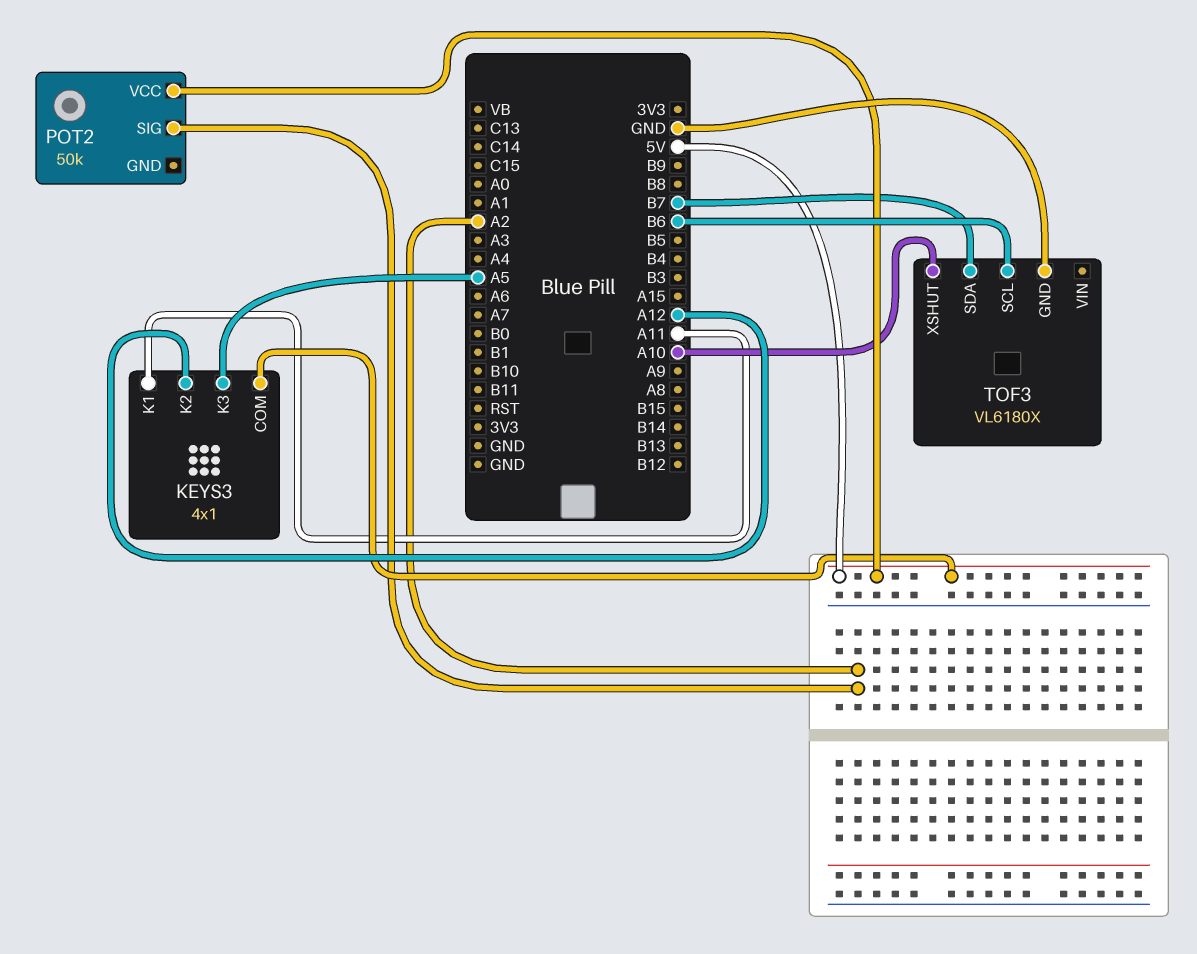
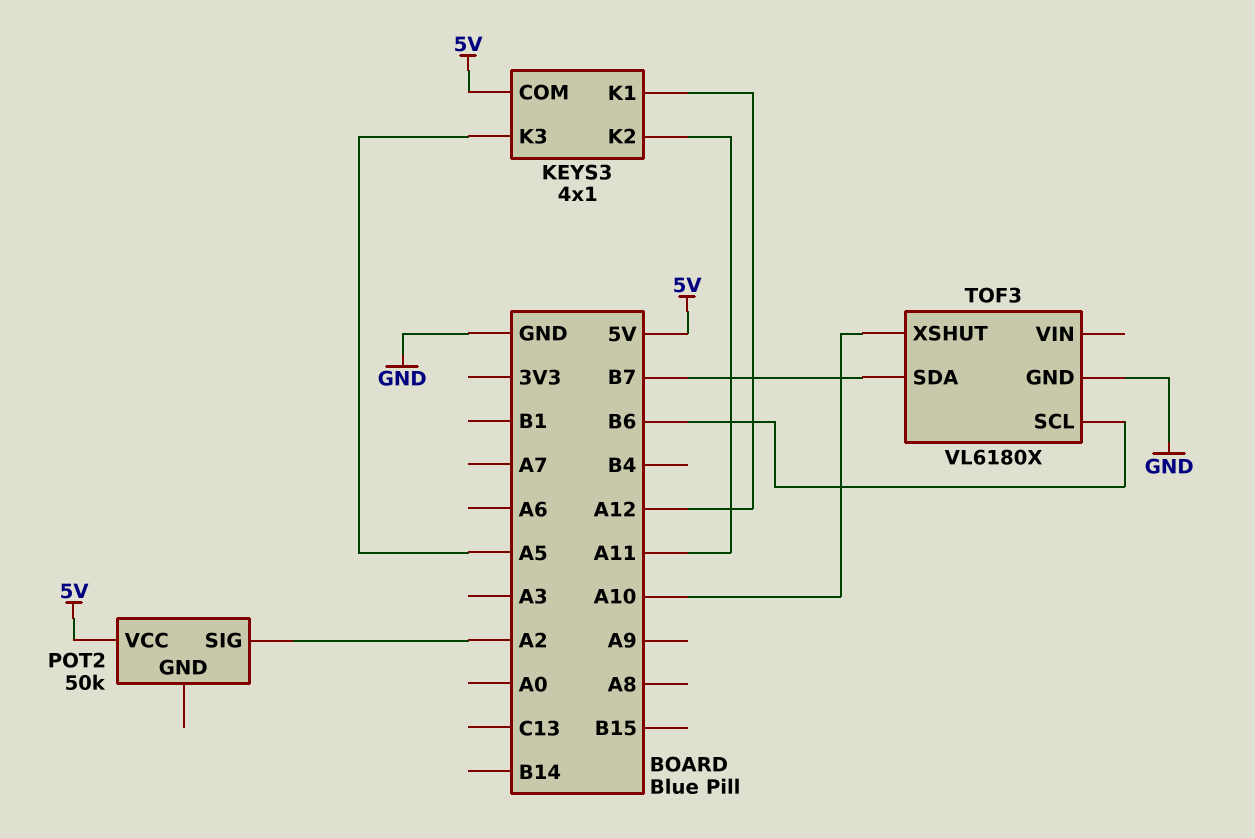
KEYS3 pin K1: A11 -> A12
KEYS3 pin K2: A12 -> A11

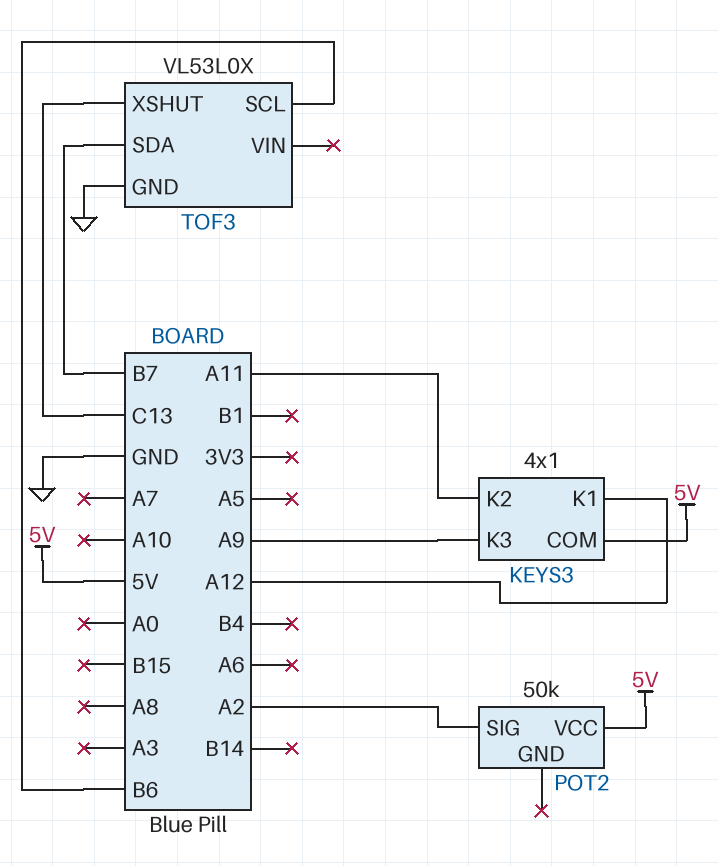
KEYS3 pin K3: A5 -> A9
TOF3: VL6180X -> VL53L0X
TOF3 pin XSHUT: A10 -> C13

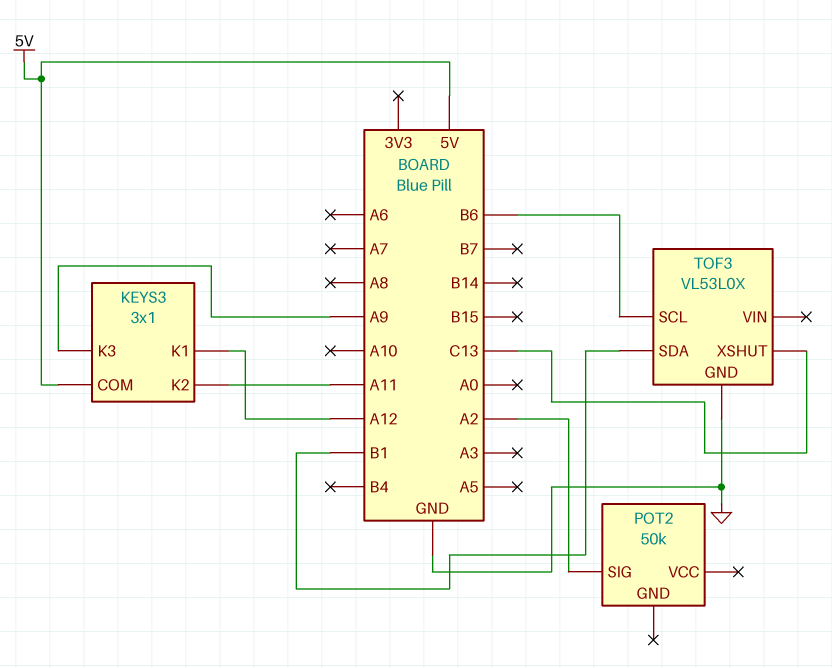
KEYS3: 4x1 -> 3x1
POT2 pin VCC: 5V -> none
TOF3 pin SDA: B7 -> B1

